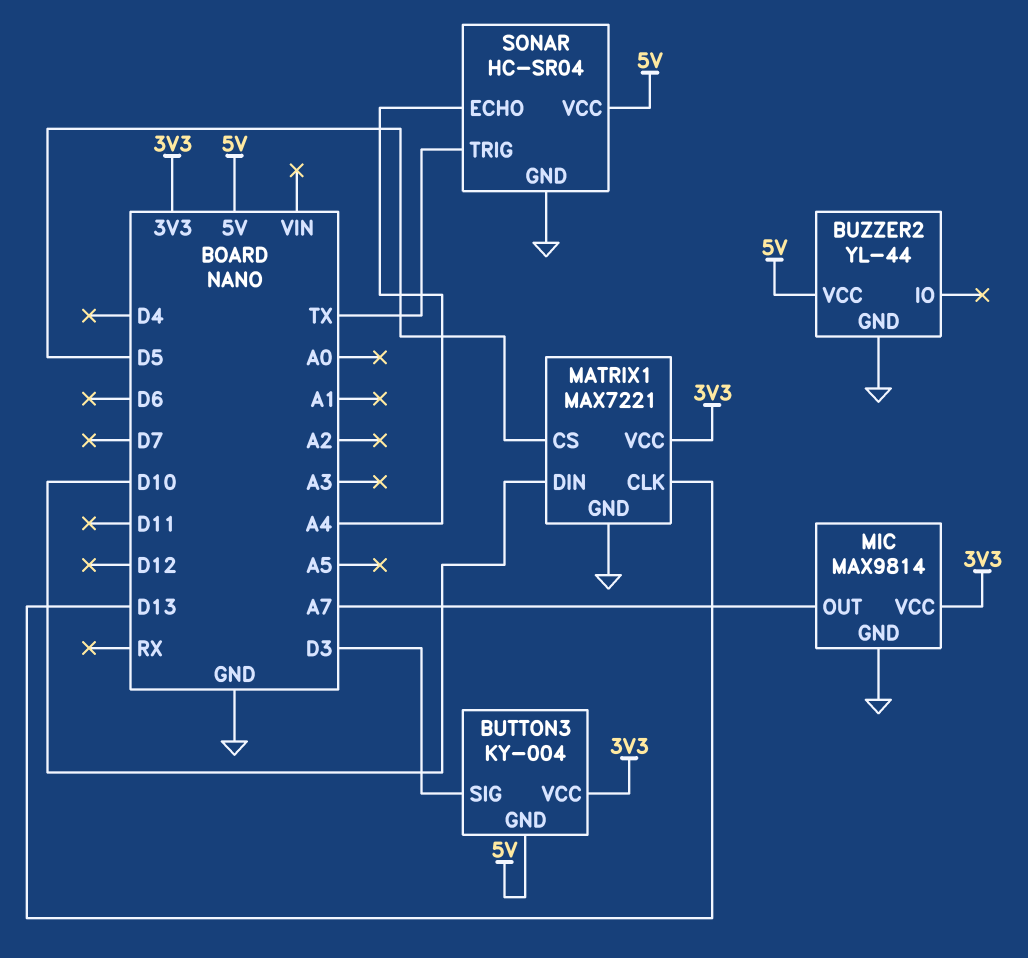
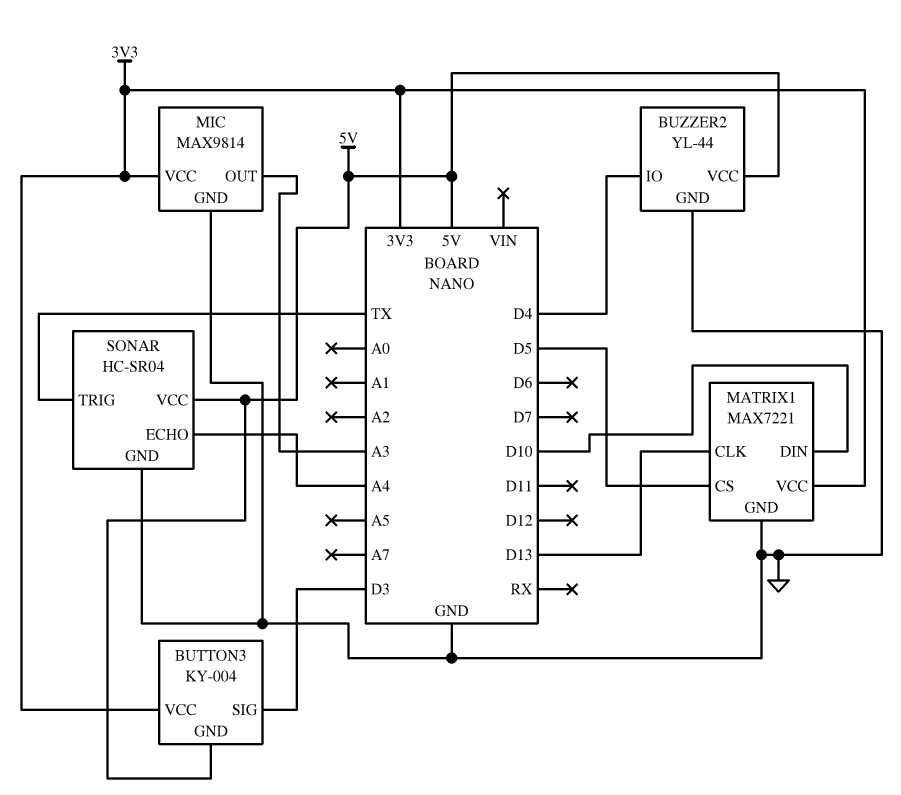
BUZZER2 pin IO: none -> D4
MIC pin OUT: A7 -> A3

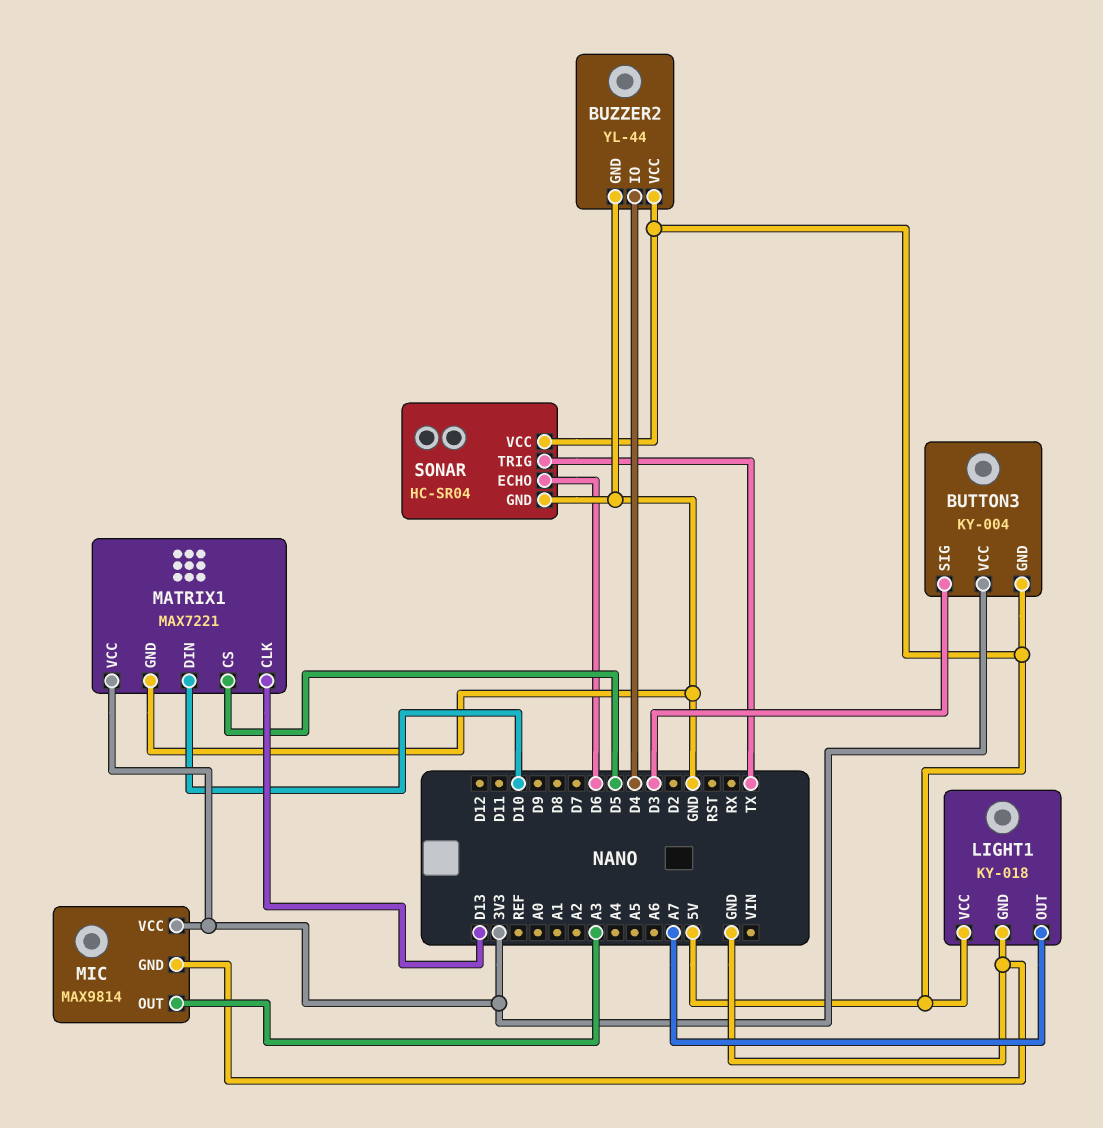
LIGHT1: none -> KY-018
LIGHT1 pin GND: none -> GND
LIGHT1 pin OUT: none -> A7
LIGHT1 pin VCC: none -> 5V
SONAR pin ECHO: A4 -> D6

